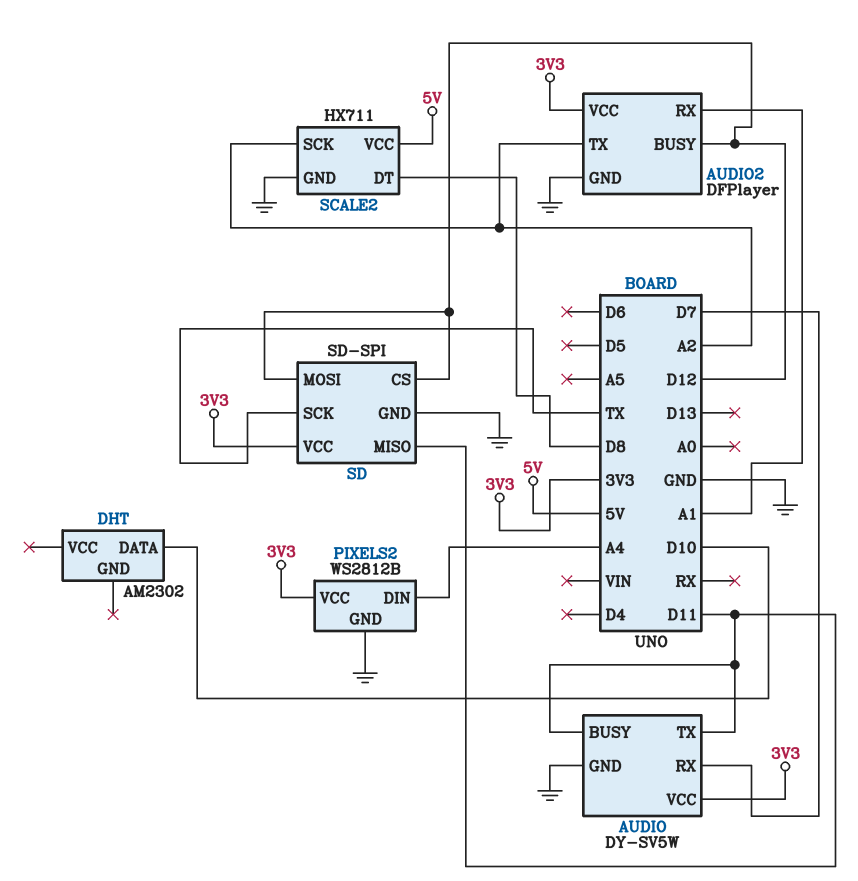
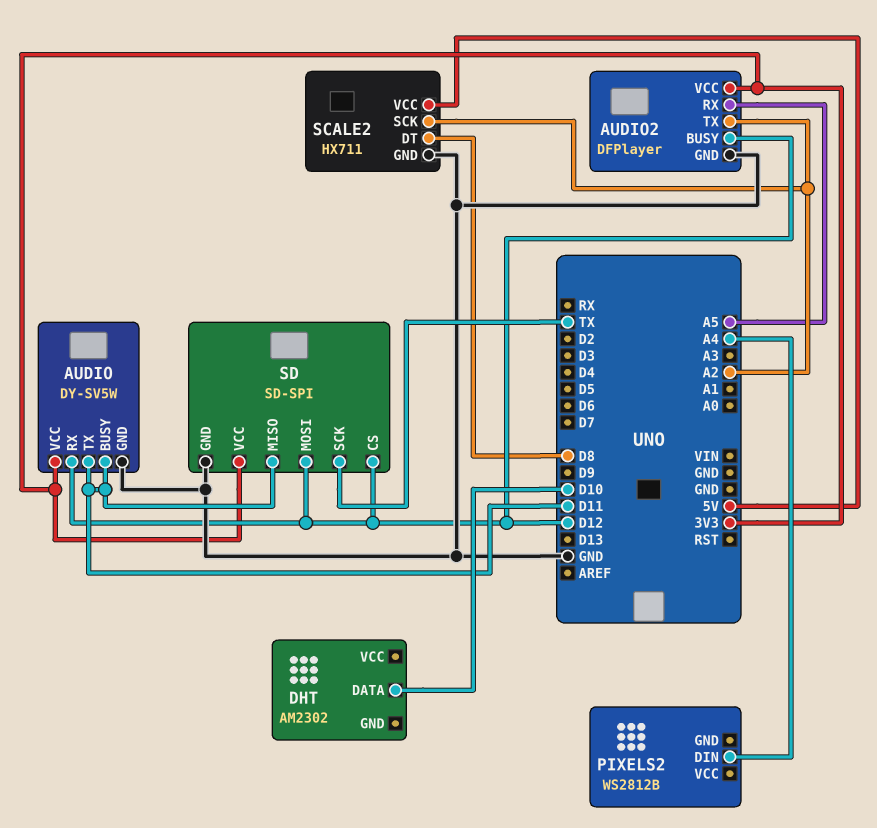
AUDIO pin RX: D7 -> D12
AUDIO2 pin RX: A1 -> A5
PIXELS2 pin GND: GND -> none
PIXELS2 pin VCC: 3V3 -> none

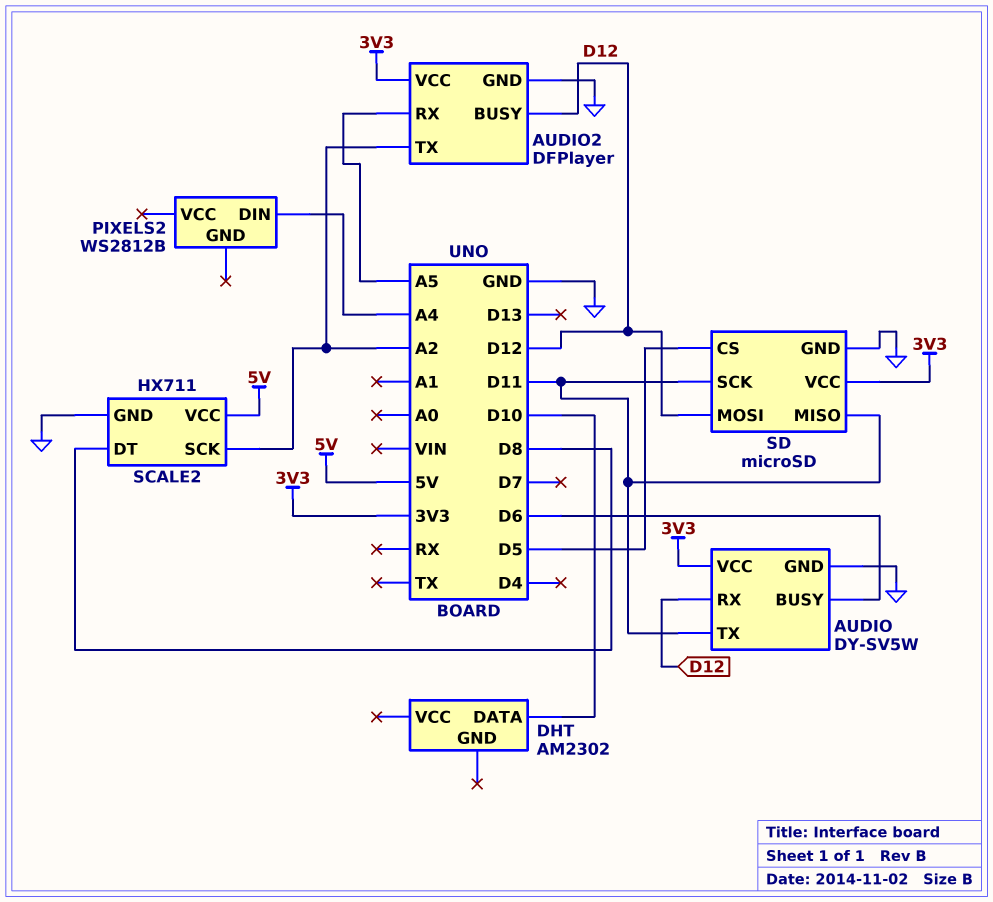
AUDIO pin BUSY: D11 -> D6
SD: SD-SPI -> microSD
SD pin CS: D12 -> D5
SD pin SCK: TX -> D11

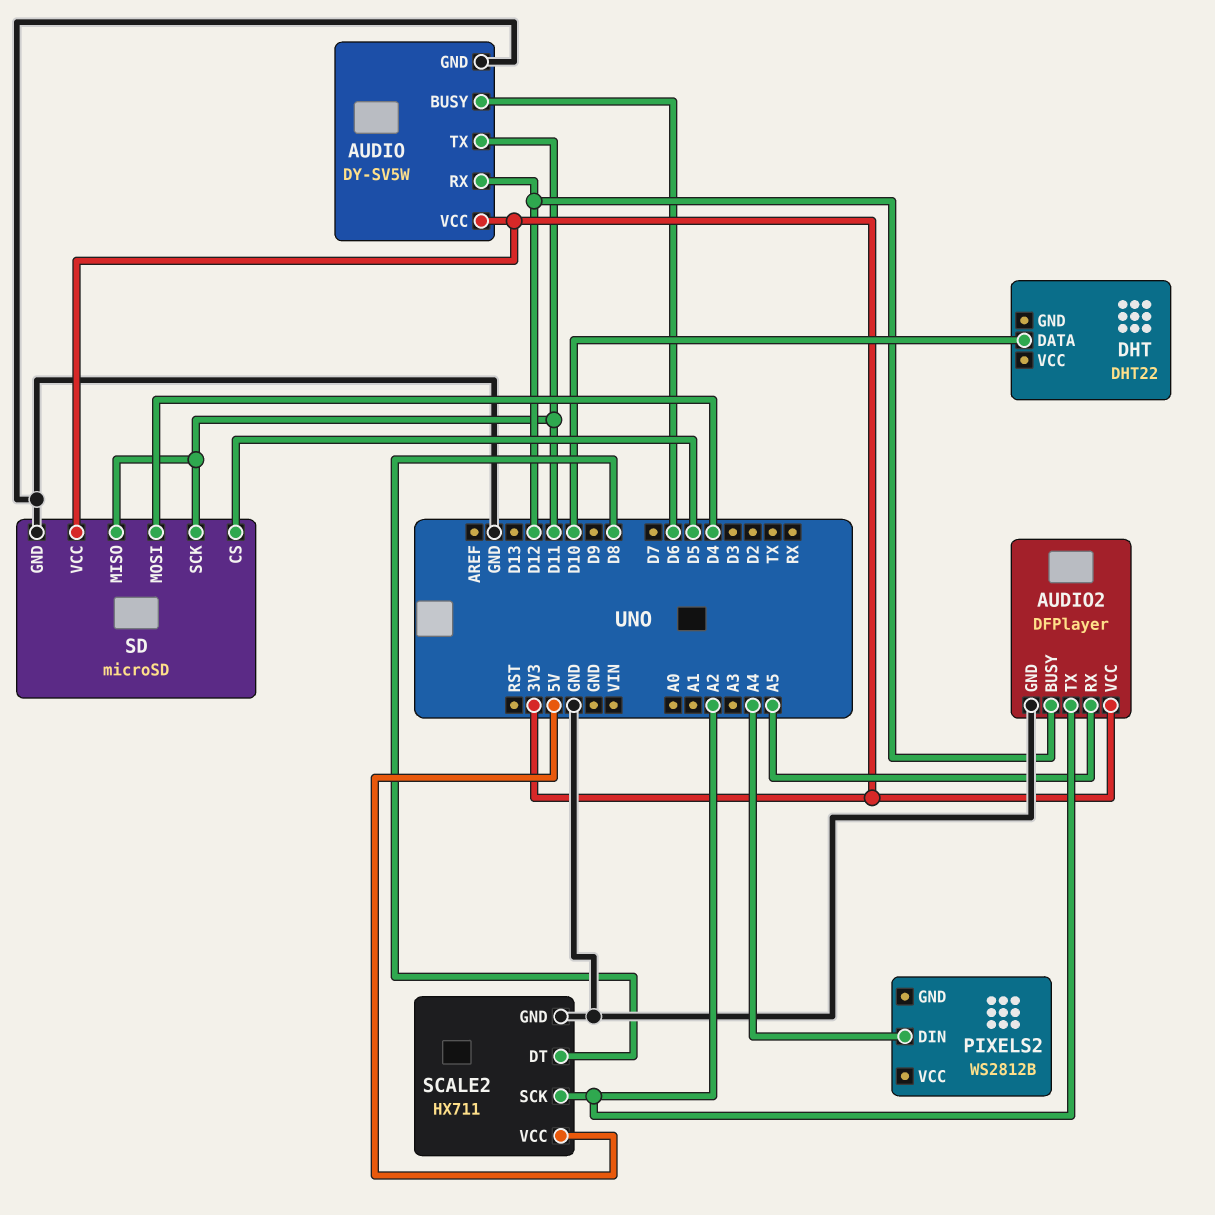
DHT: AM2302 -> DHT22
SD pin MOSI: D12 -> D4

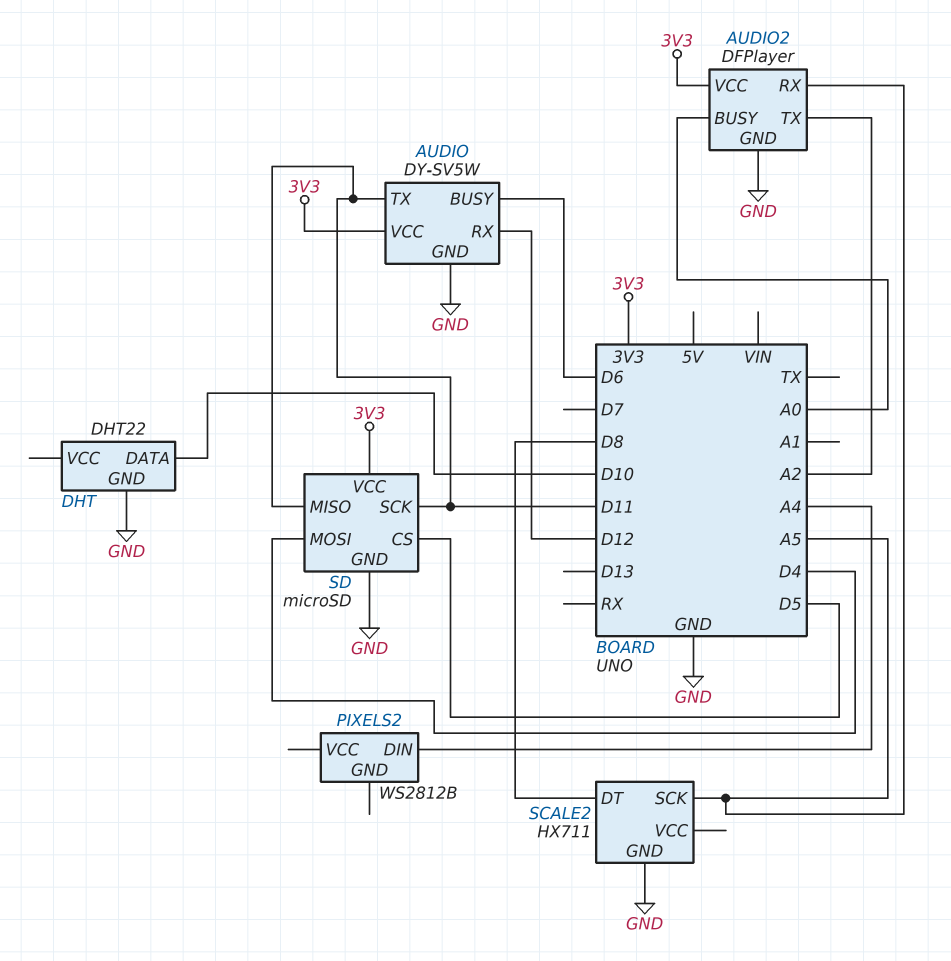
AUDIO2 pin BUSY: D12 -> A0
DHT pin GND: none -> GND
SCALE2 pin SCK: A2 -> A5
SCALE2 pin VCC: 5V -> none

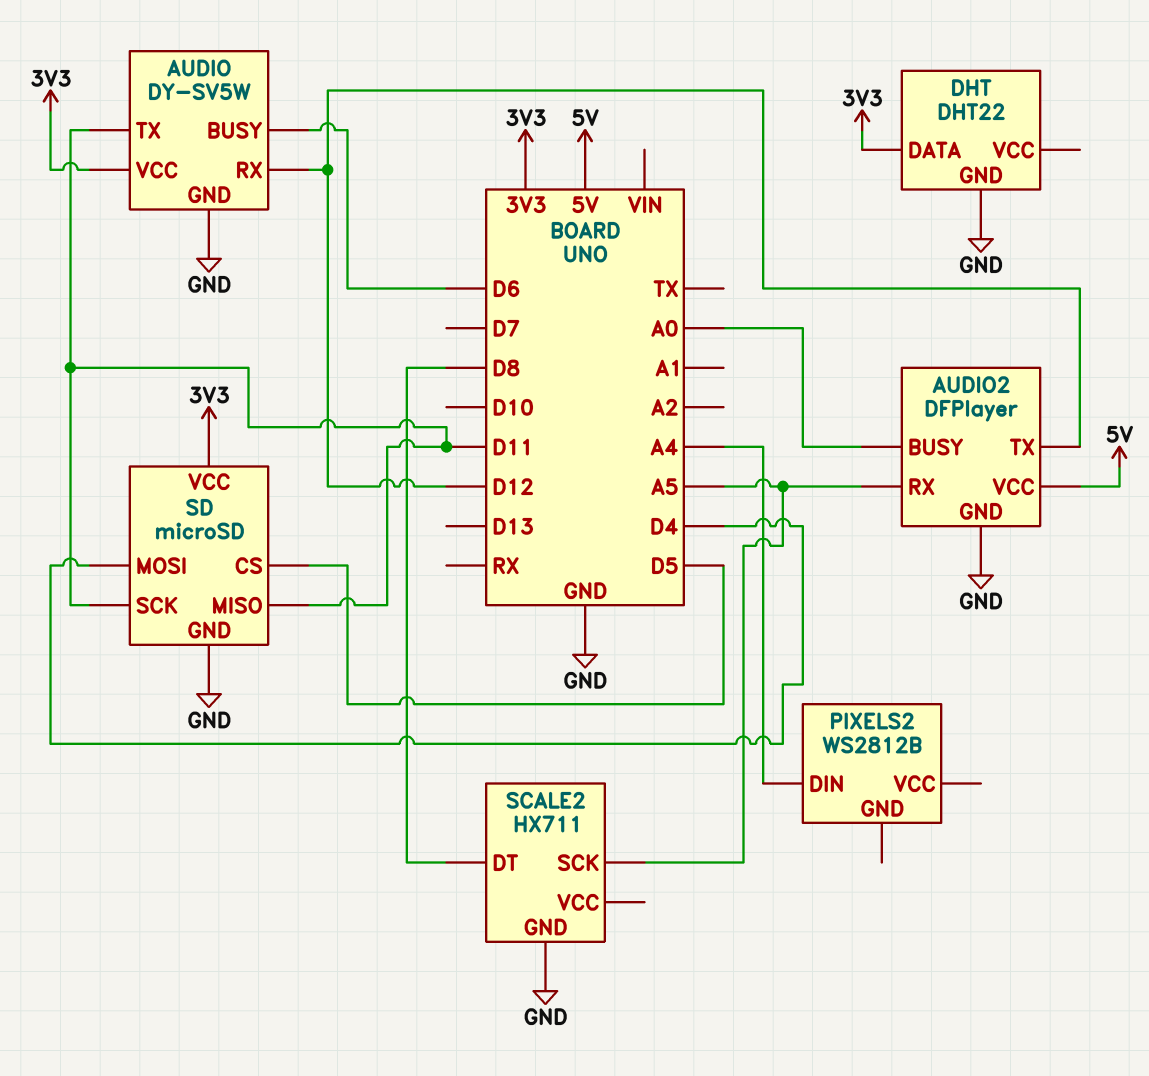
AUDIO2 pin TX: A2 -> D12
AUDIO2 pin VCC: 3V3 -> 5V
DHT pin DATA: D10 -> 3V3

